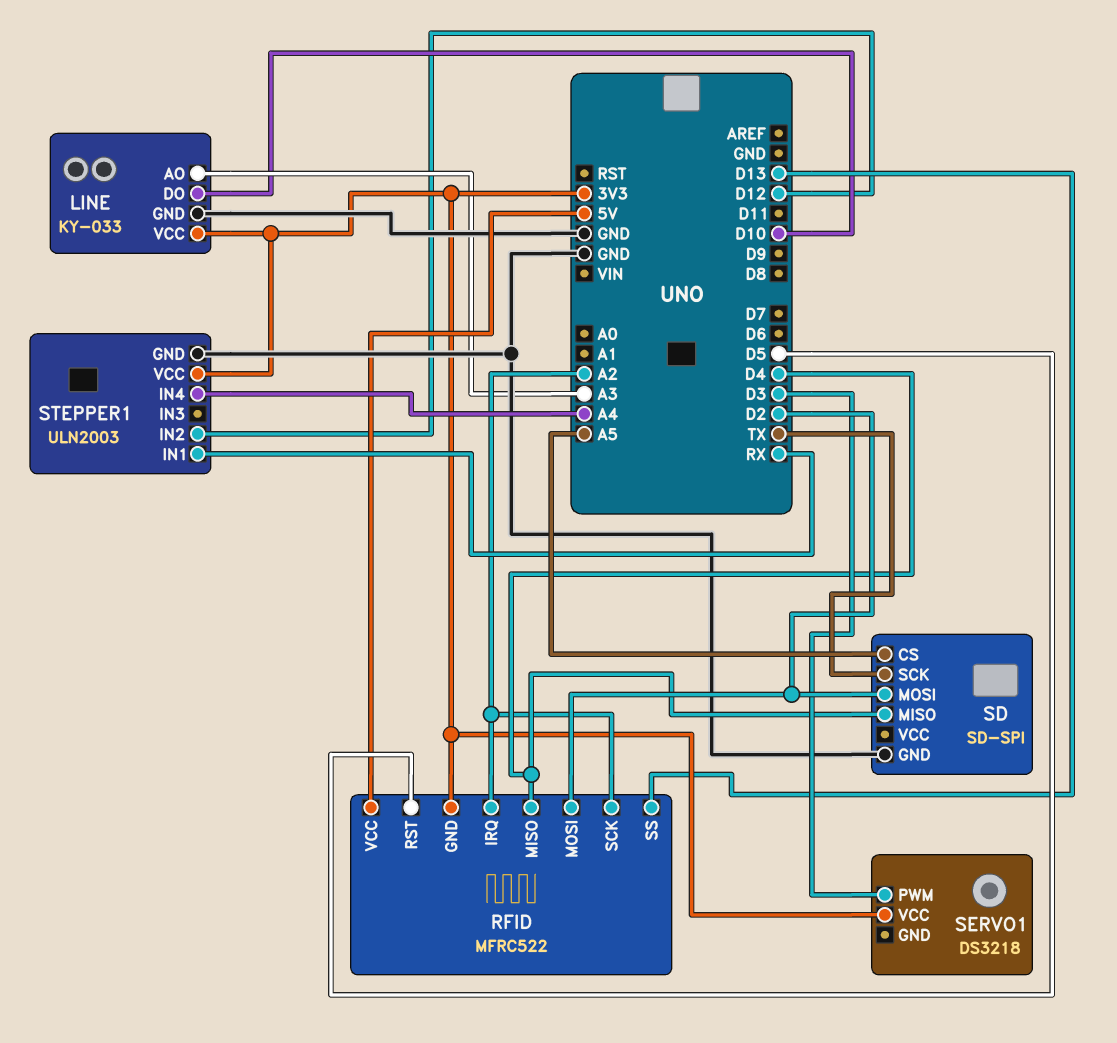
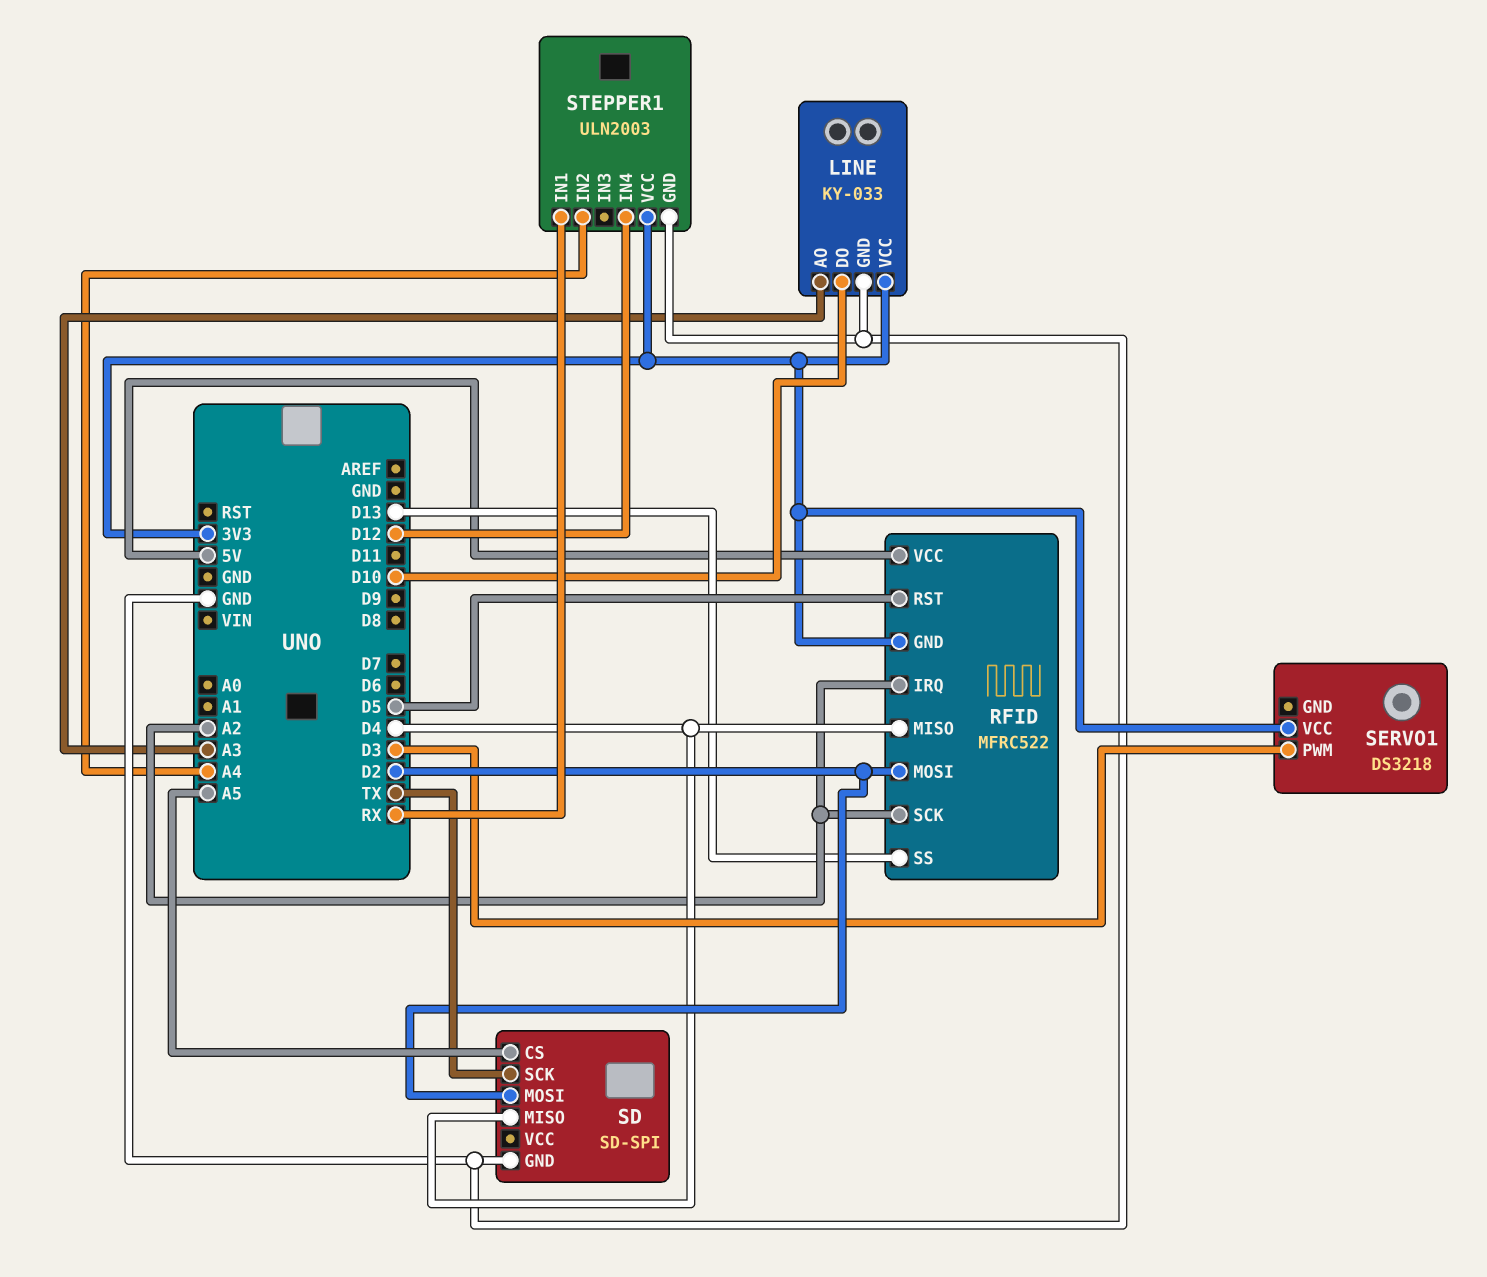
STEPPER1 pin IN2: D12 -> A4
STEPPER1 pin IN4: A4 -> D12

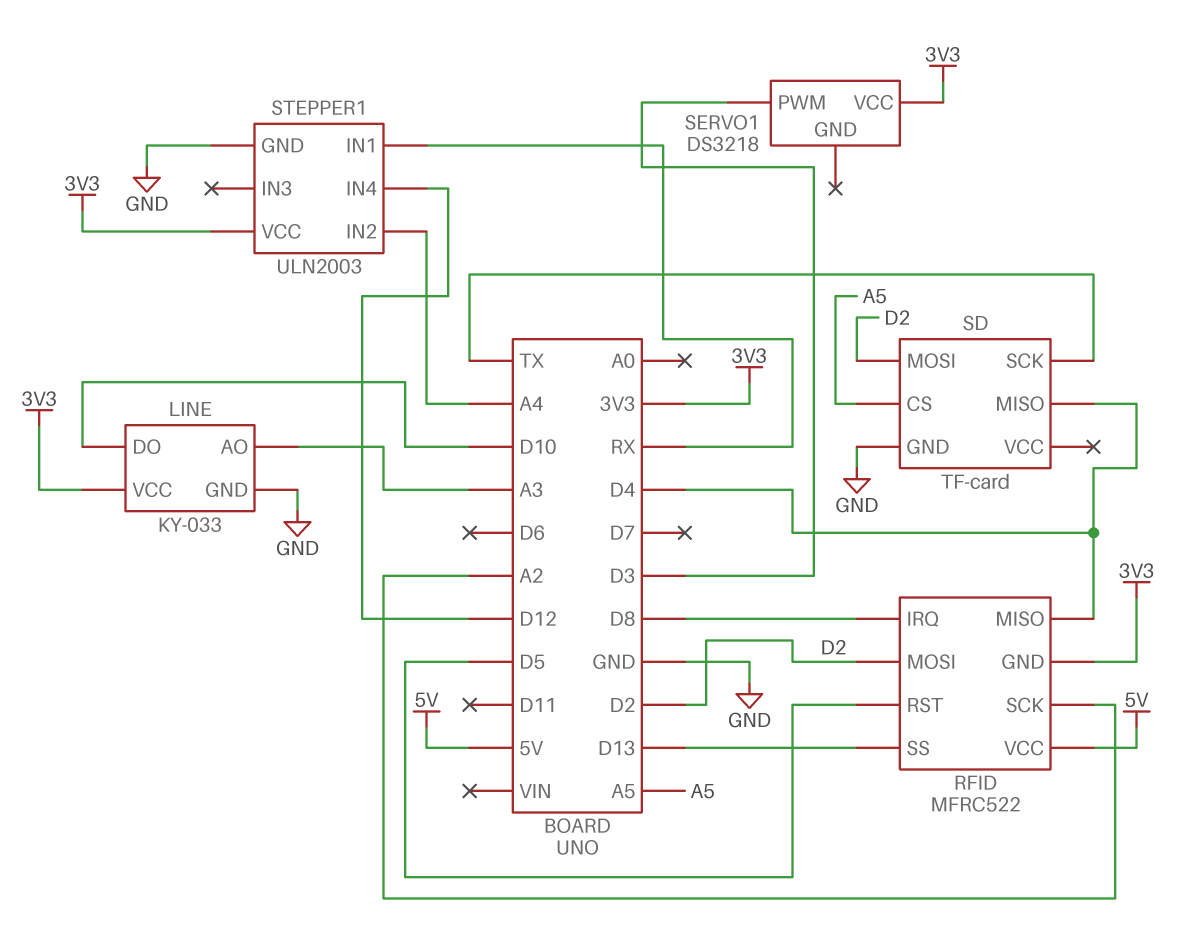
RFID pin IRQ: A2 -> D8
SD: SD-SPI -> TF-card

